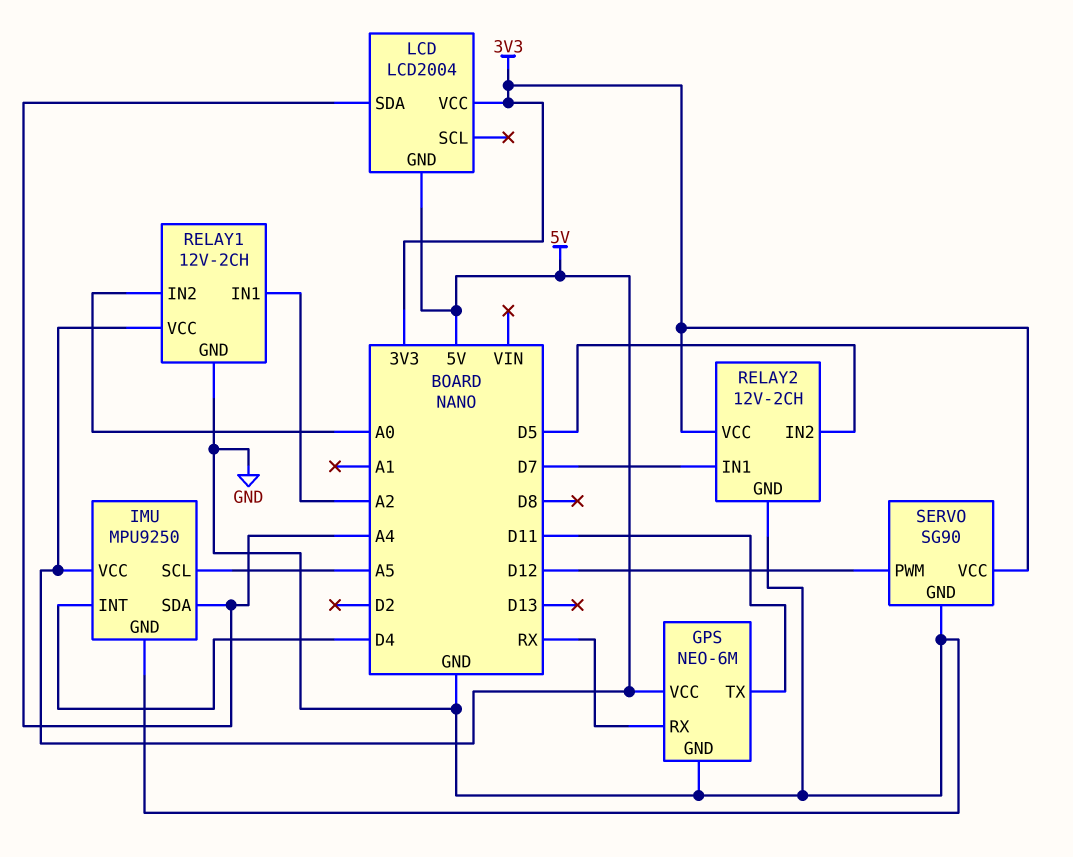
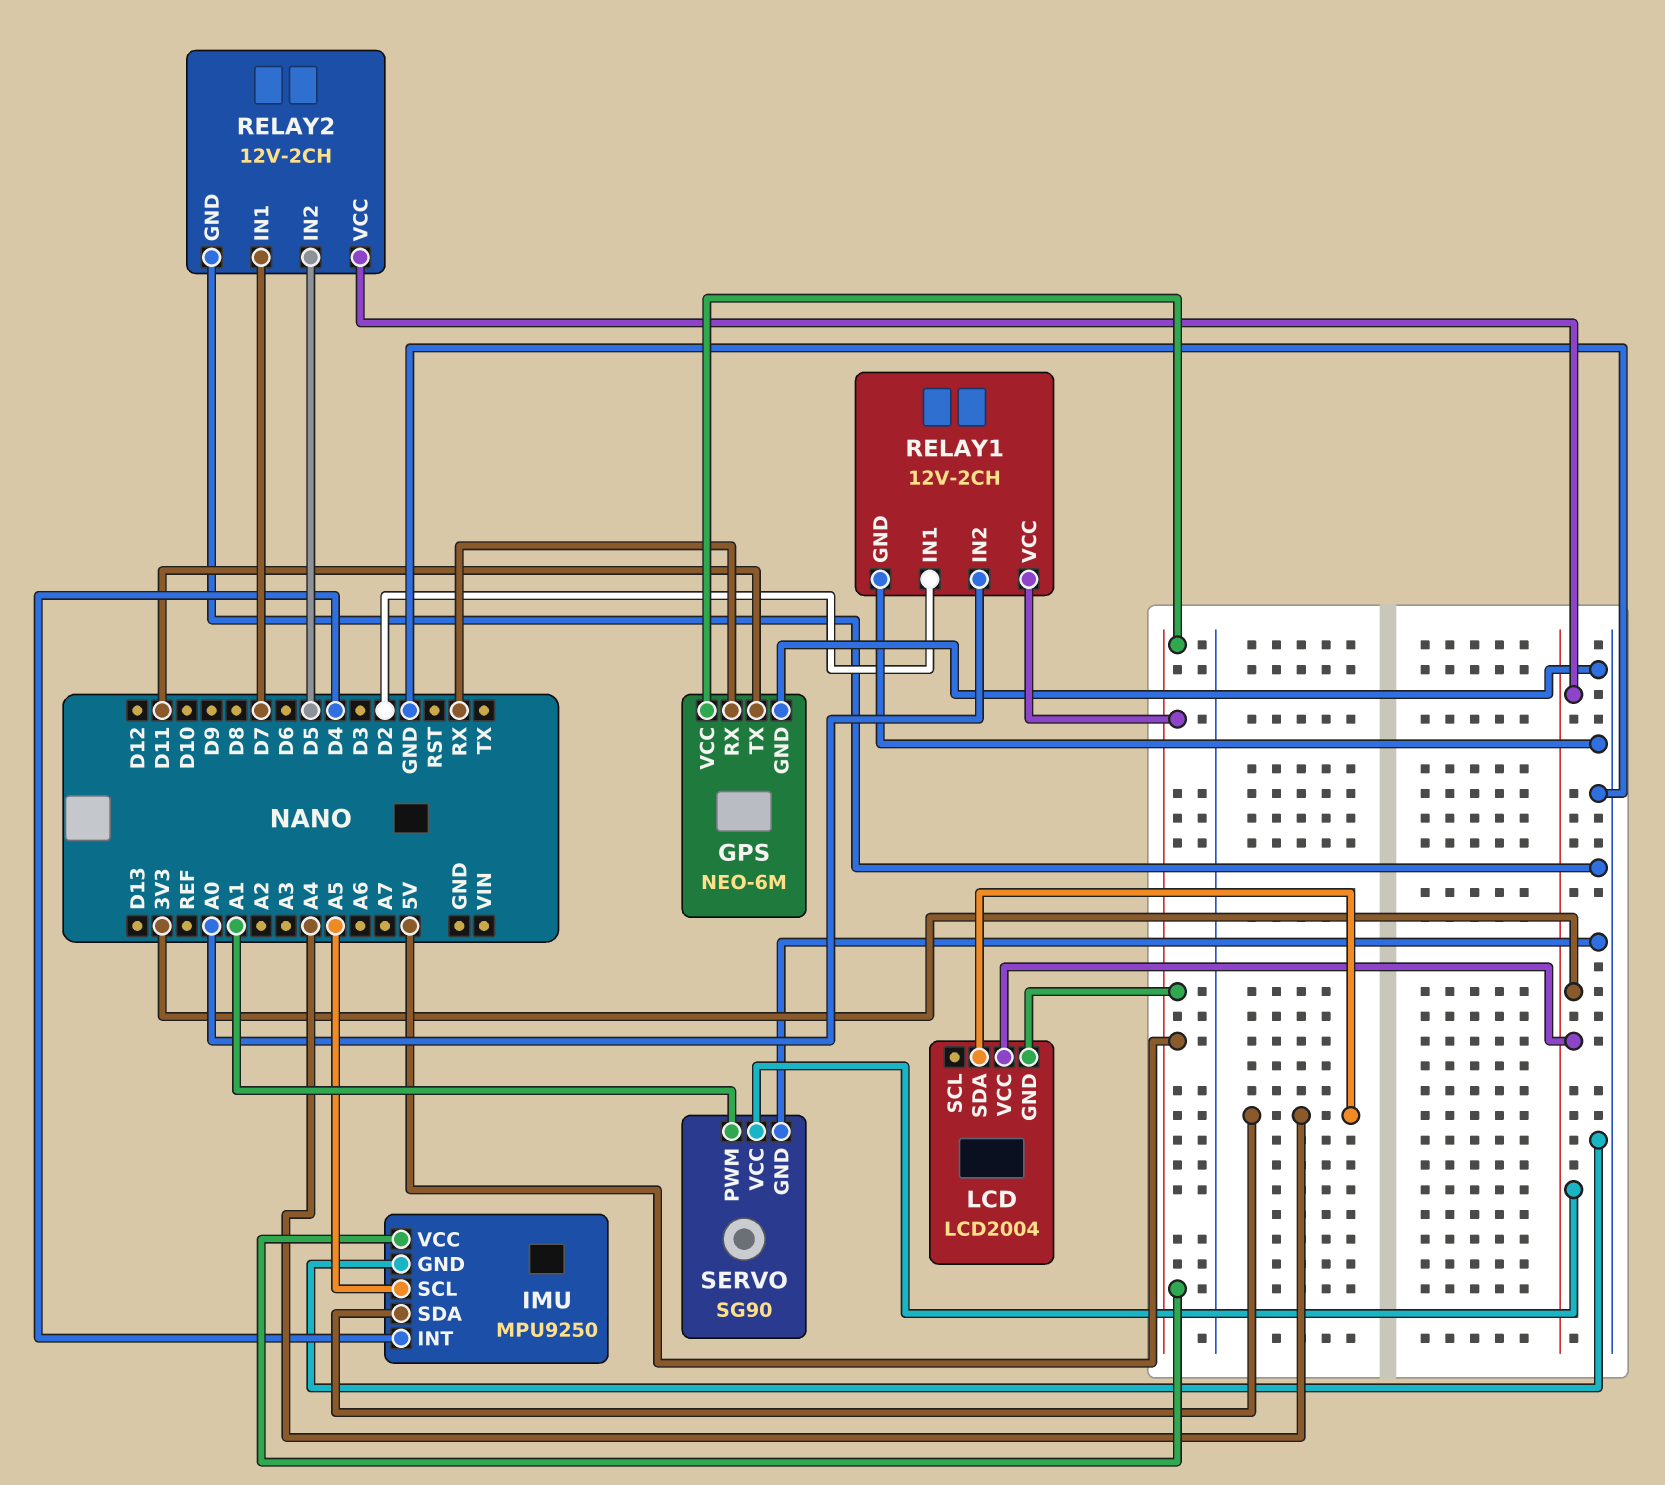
RELAY1 pin IN1: A2 -> D2
SERVO pin PWM: D12 -> A1

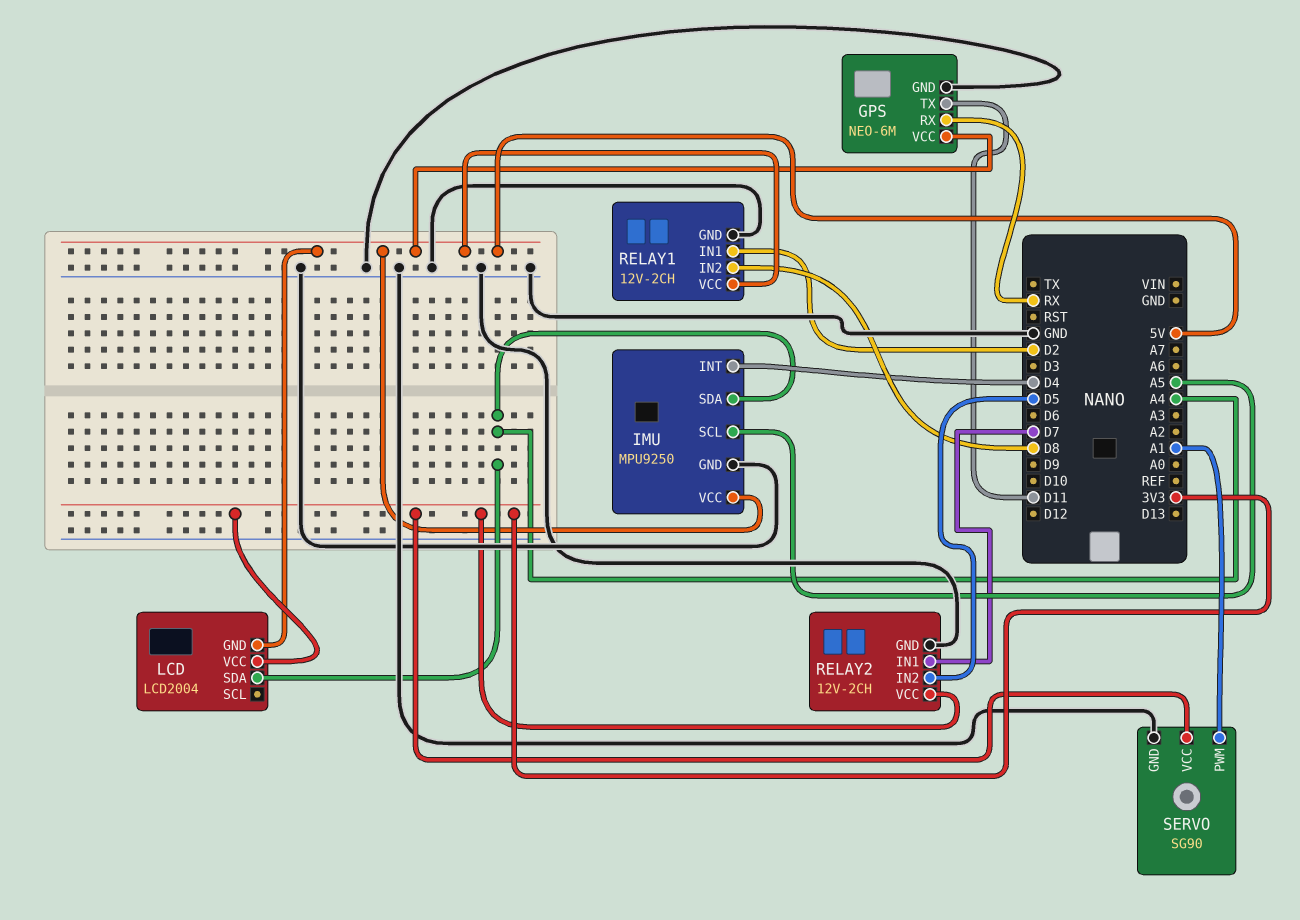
RELAY1 pin IN2: A0 -> D8

